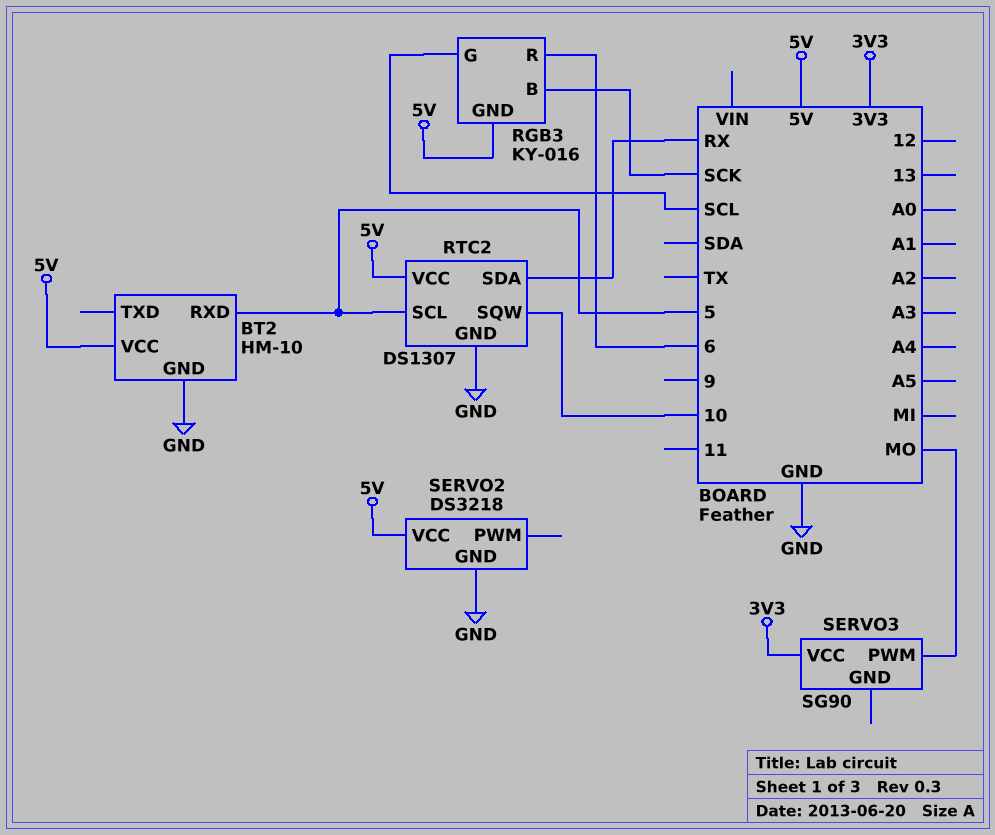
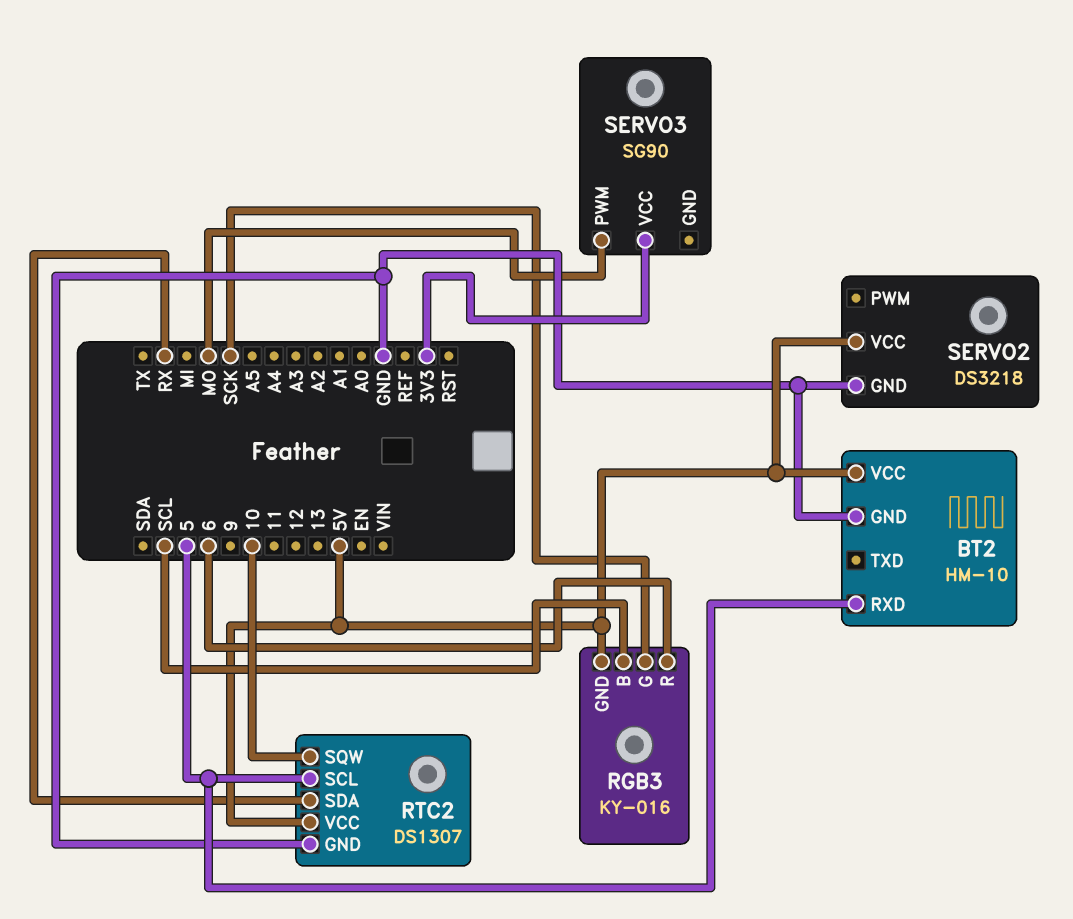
RGB3 pin B: SCK -> SCL
RGB3 pin G: SCL -> SCK

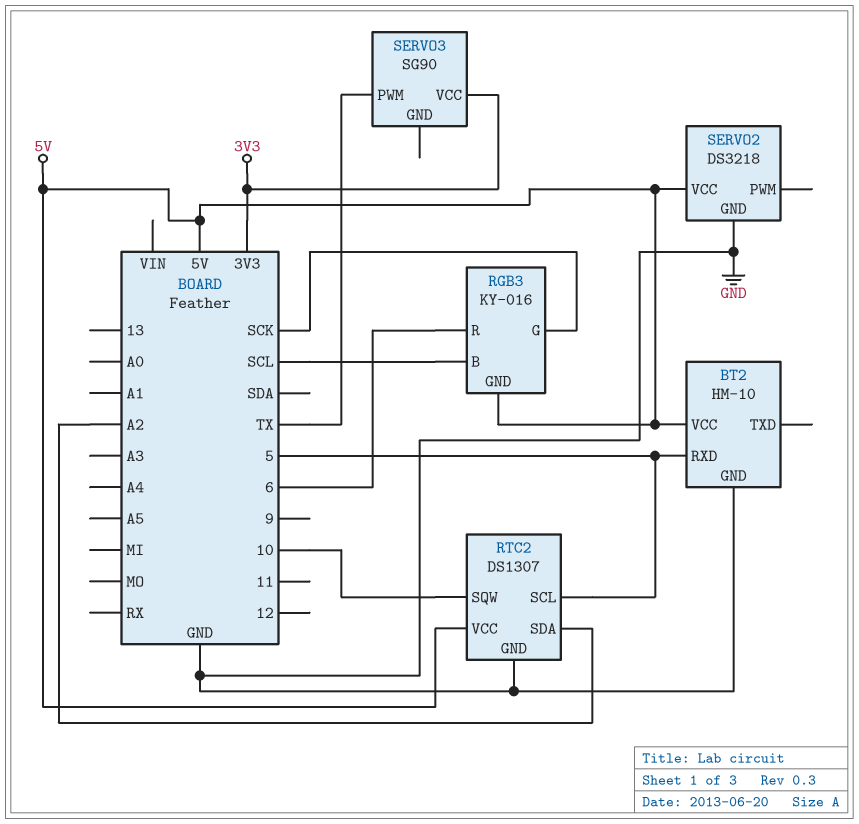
RTC2 pin SDA: RX -> A2
SERVO3 pin PWM: MO -> TX

